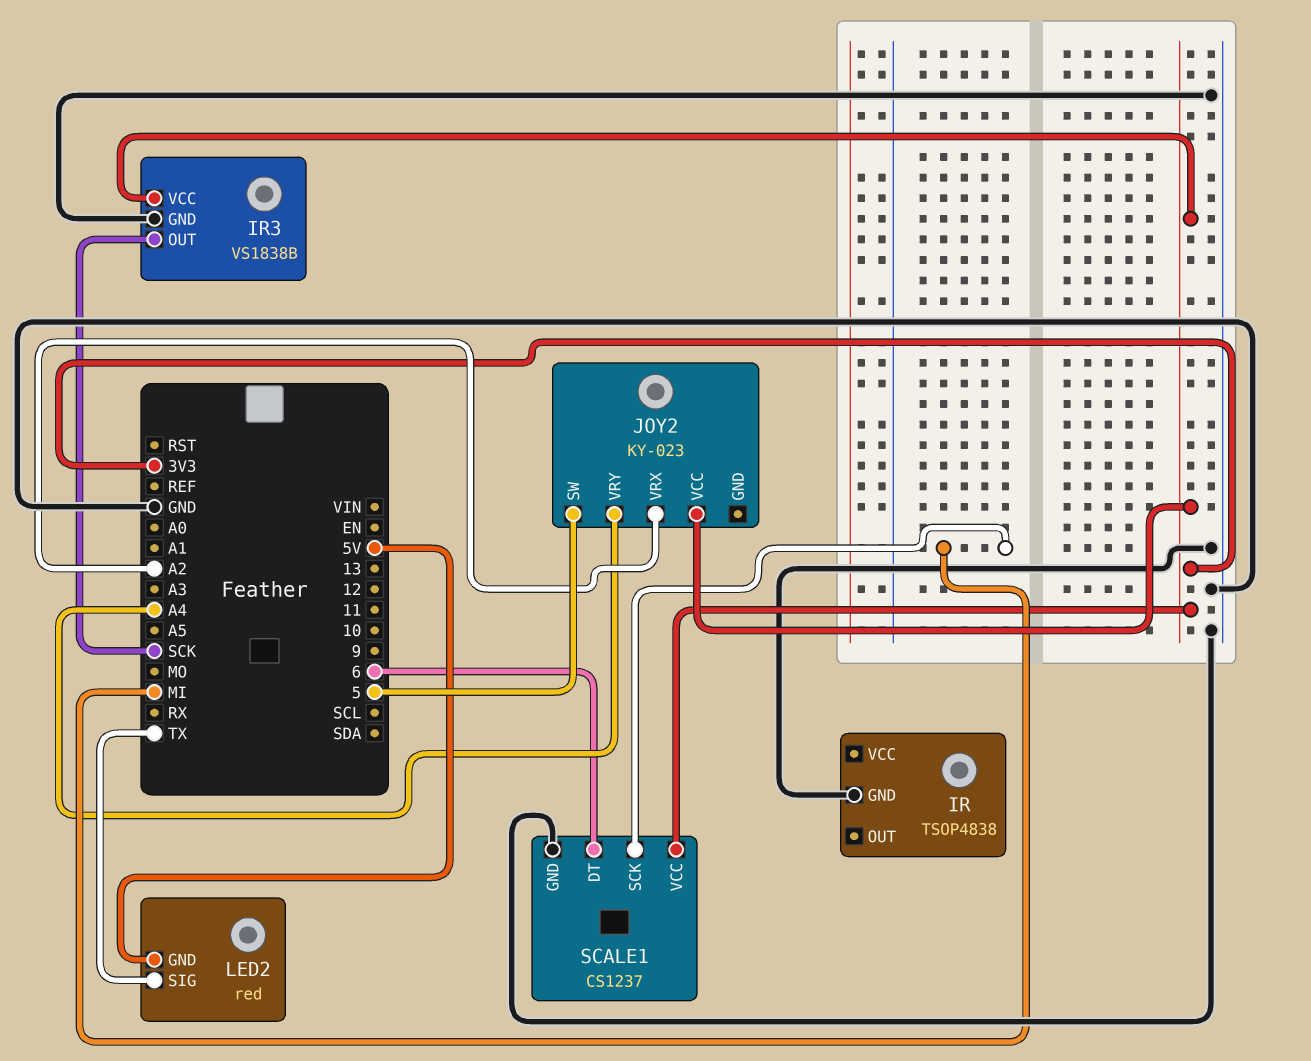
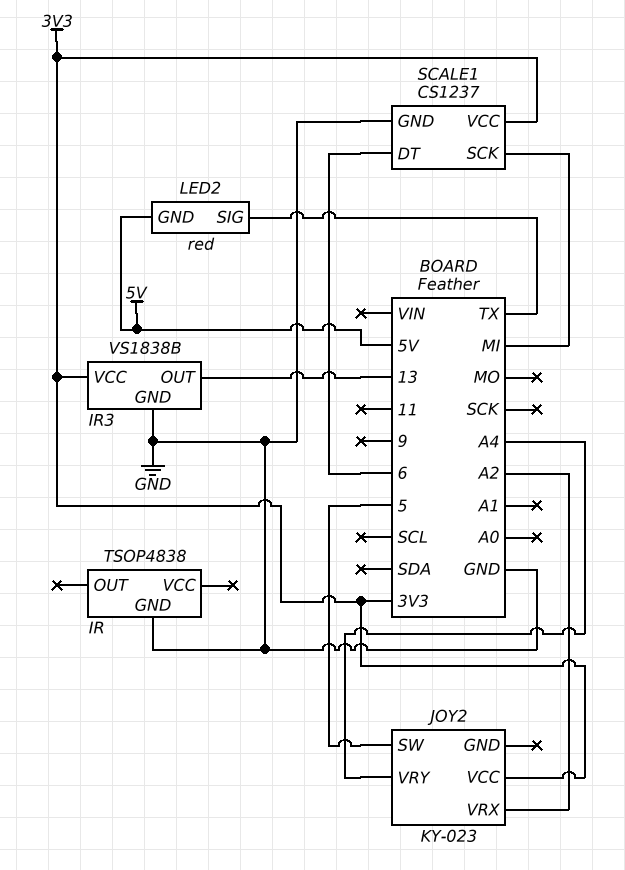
IR3 pin OUT: SCK -> 13

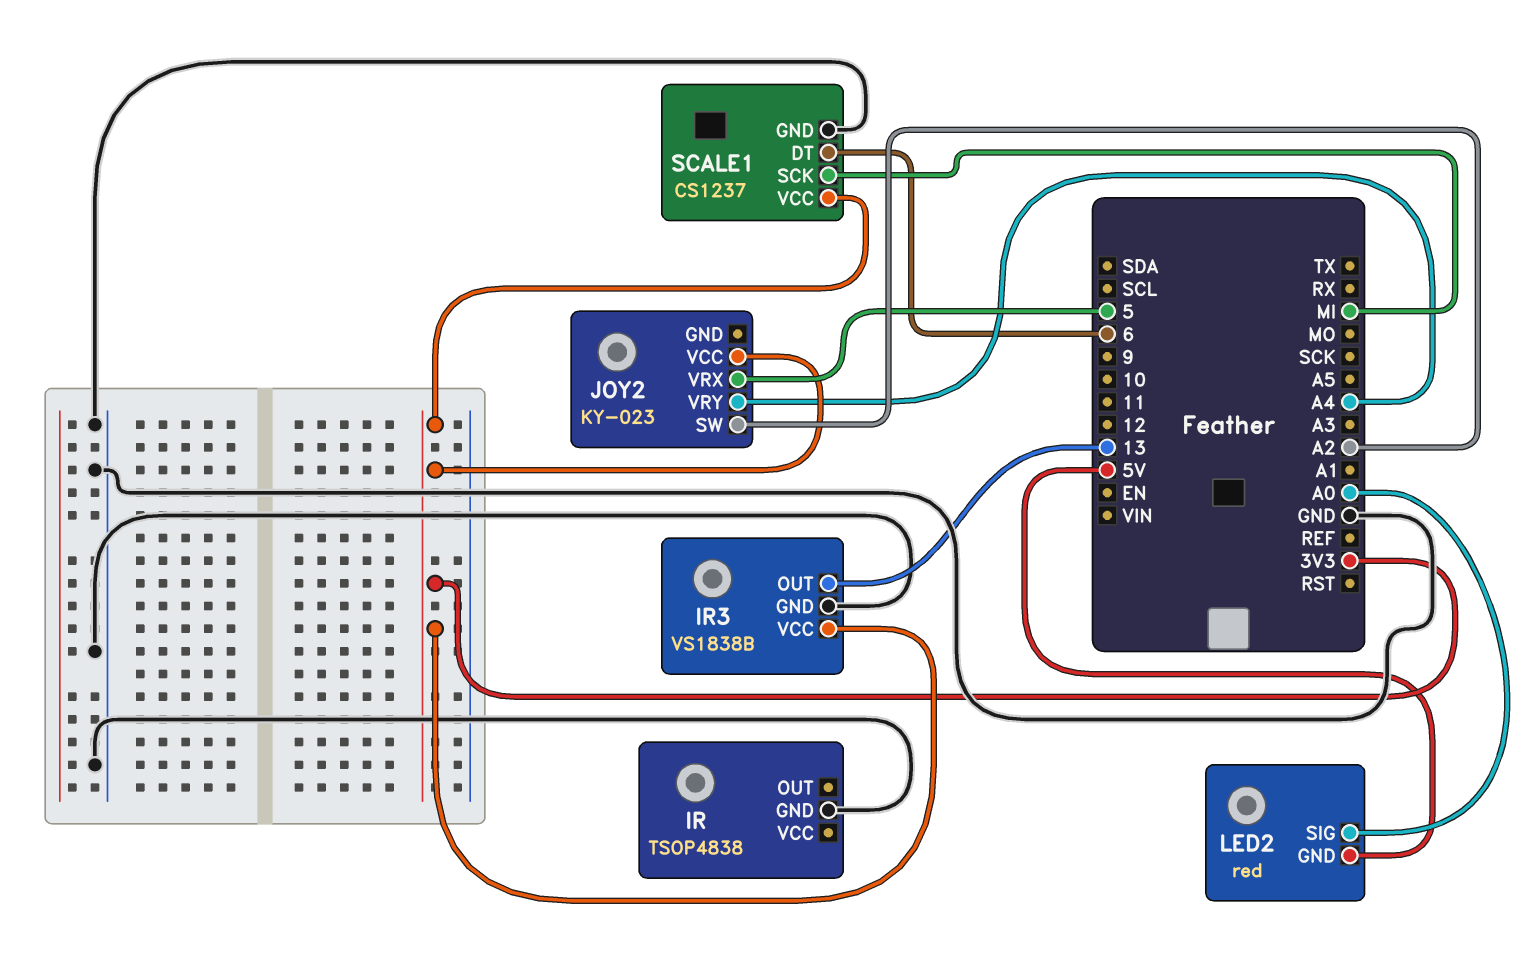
JOY2 pin SW: 5 -> A2
JOY2 pin VRX: A2 -> 5
LED2 pin SIG: TX -> A0

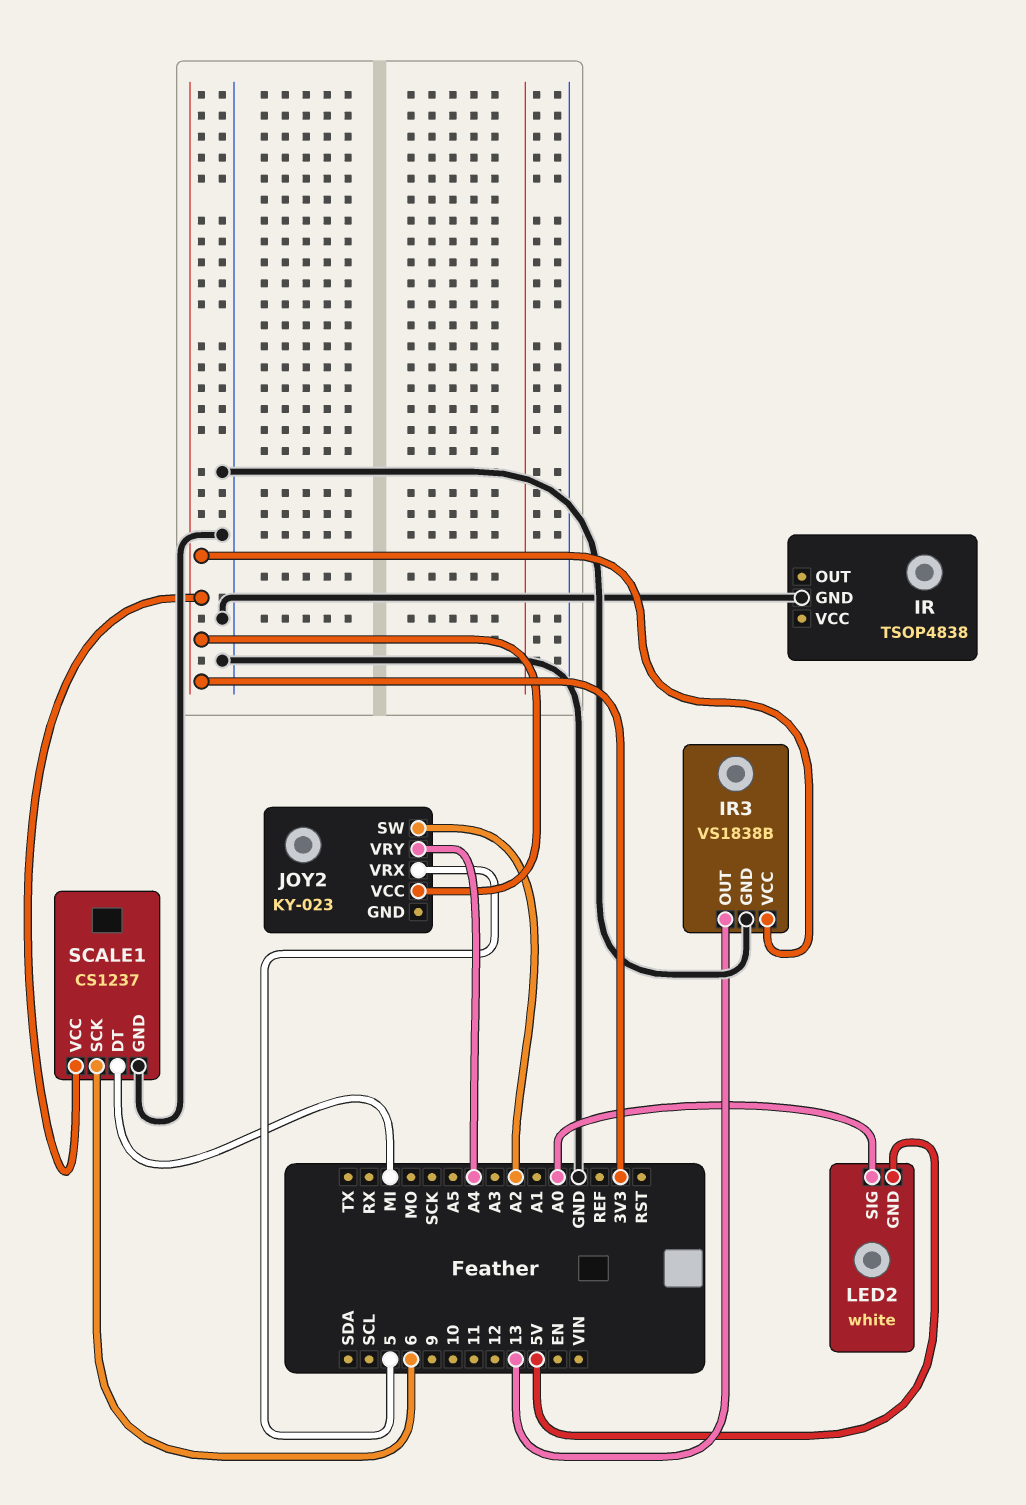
LED2: red -> white
SCALE1 pin DT: 6 -> MI
SCALE1 pin SCK: MI -> 6

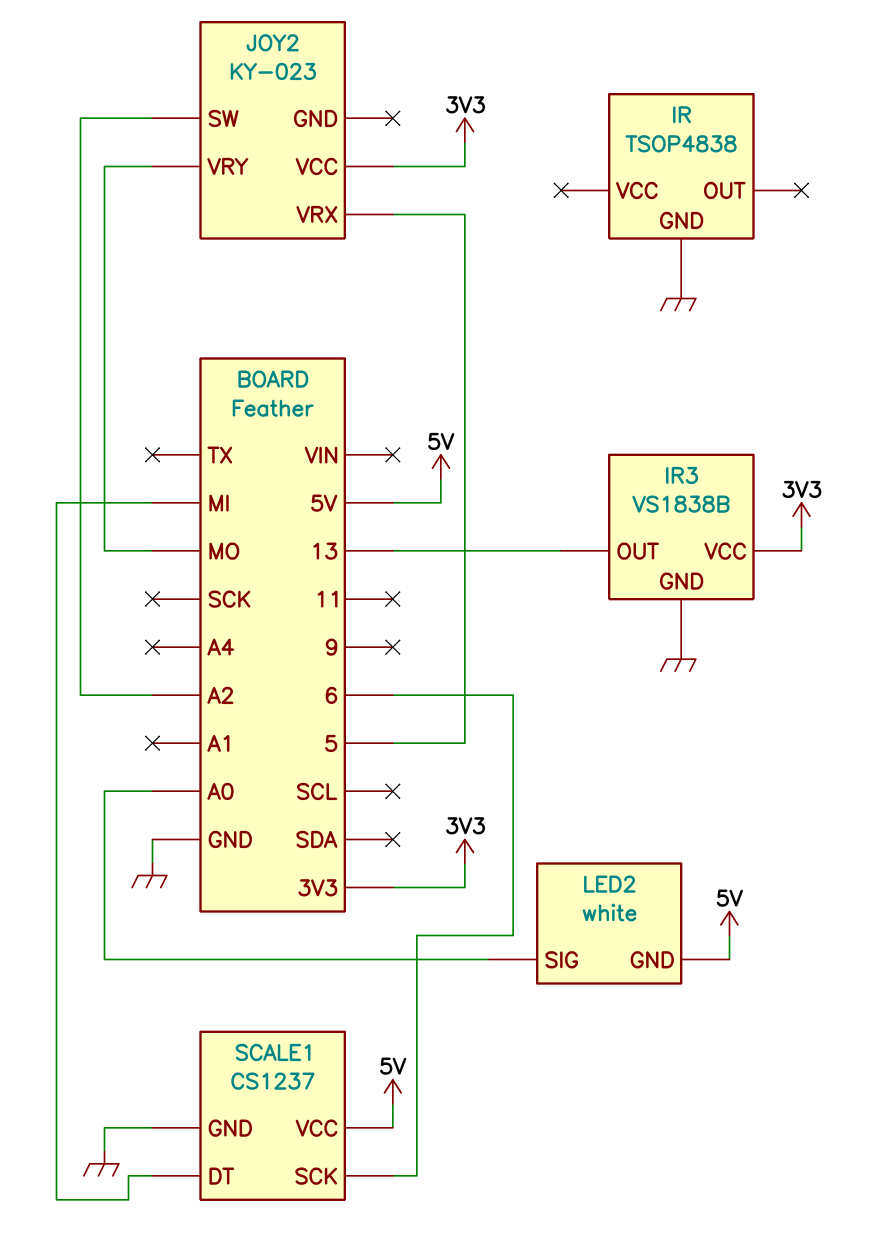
JOY2 pin VRY: A4 -> MO
SCALE1 pin VCC: 3V3 -> 5V

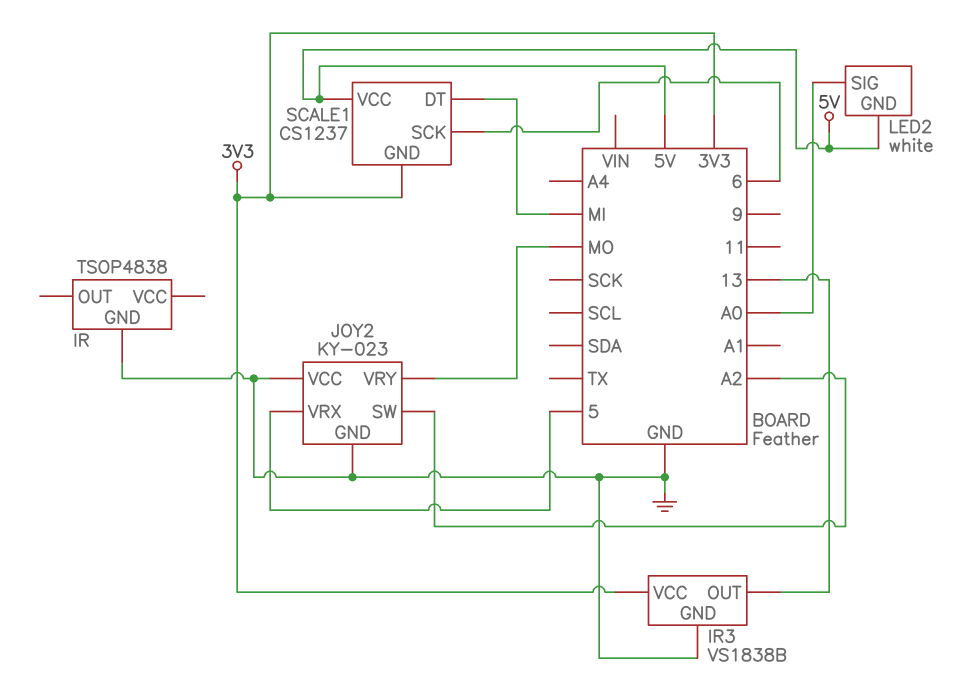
JOY2 pin GND: none -> GND
JOY2 pin VCC: 3V3 -> GND
SCALE1 pin GND: GND -> 3V3

